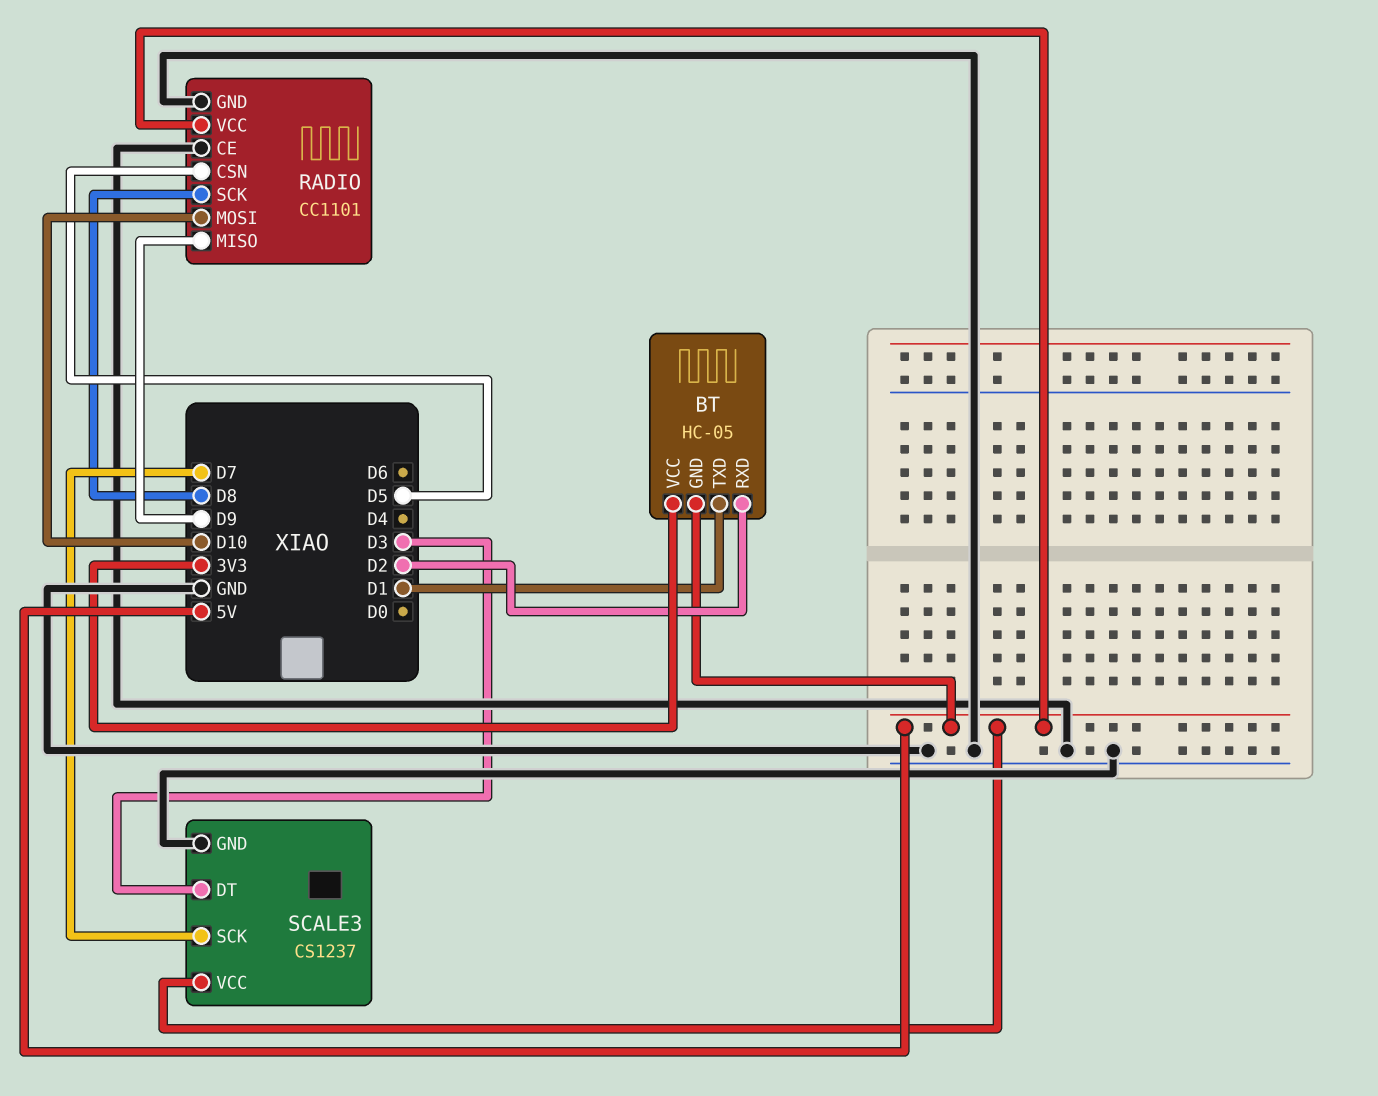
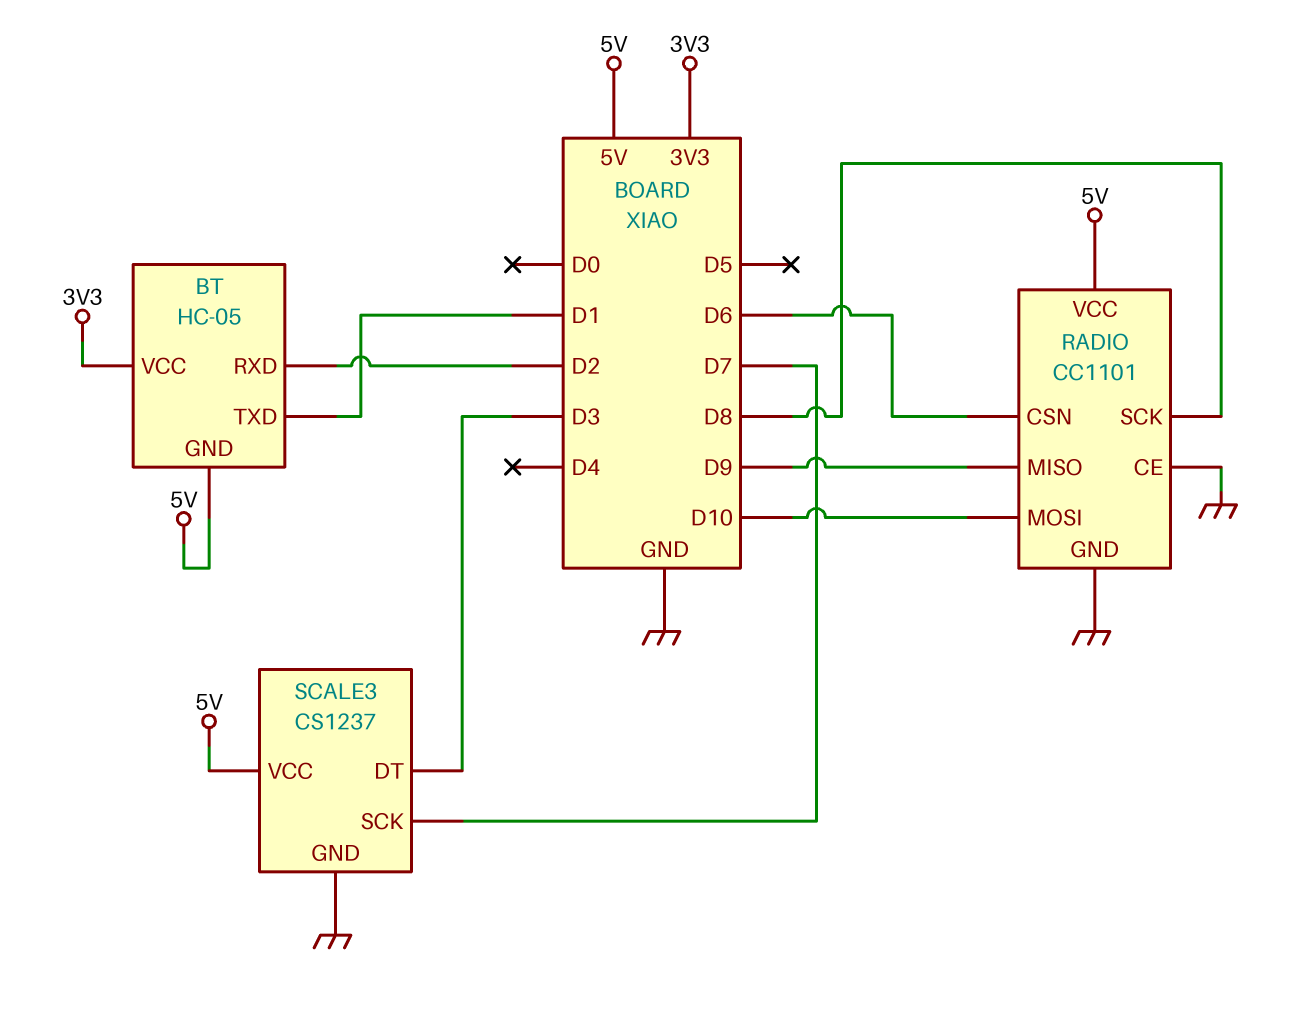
RADIO pin CSN: D5 -> D6

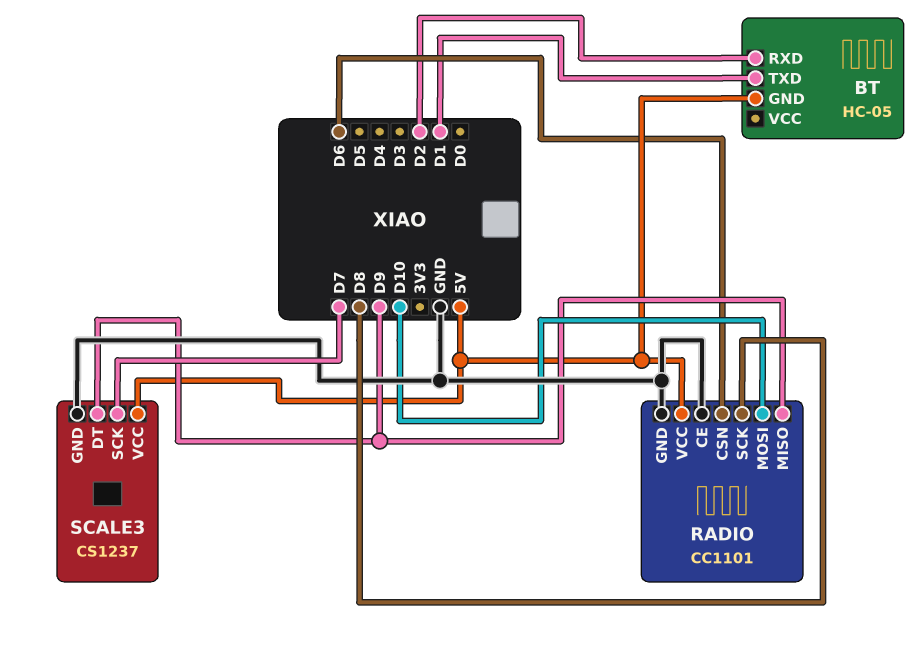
BT pin VCC: 3V3 -> none
SCALE3 pin DT: D3 -> D9

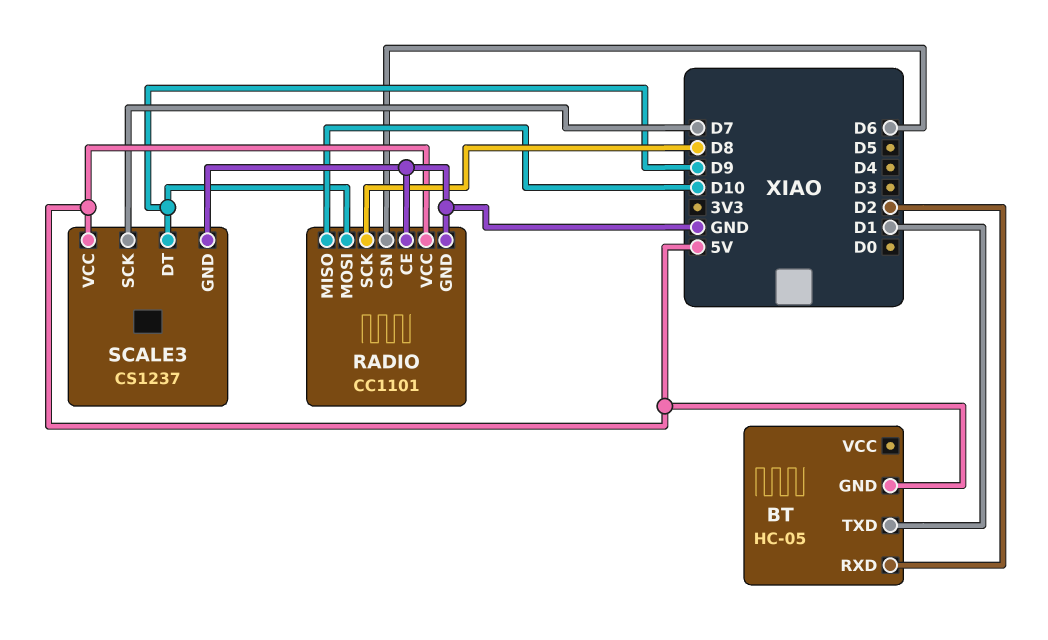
RADIO pin MISO: D9 -> D10
RADIO pin MOSI: D10 -> D9

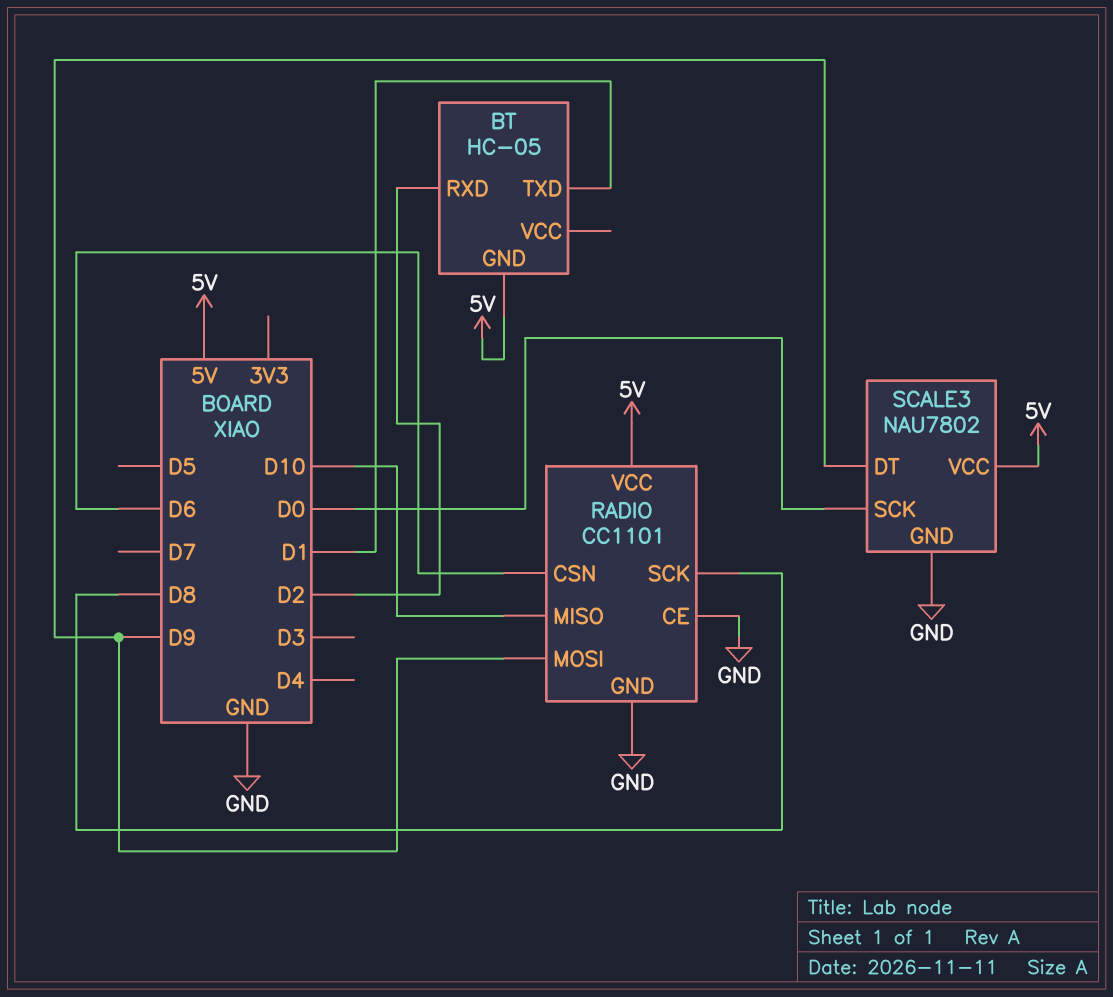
SCALE3: CS1237 -> NAU7802
SCALE3 pin SCK: D7 -> D0

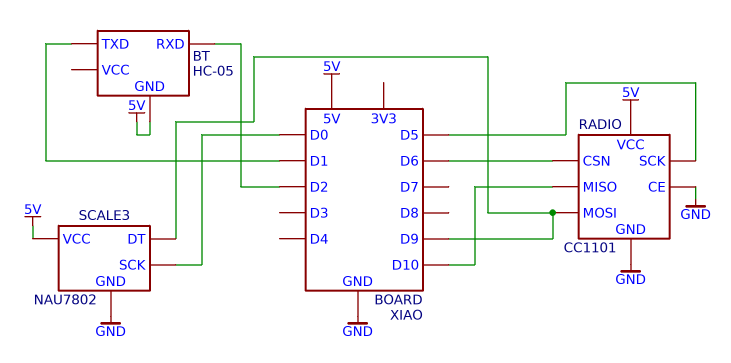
RADIO pin SCK: D8 -> D5

